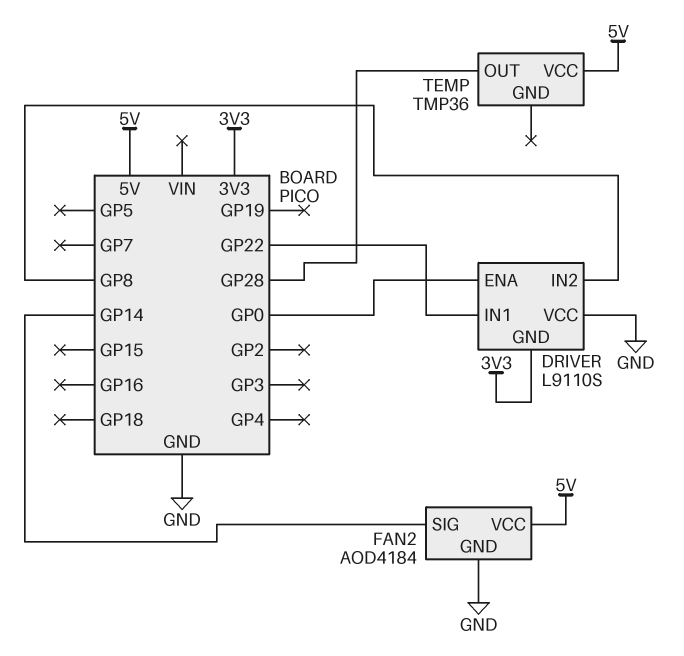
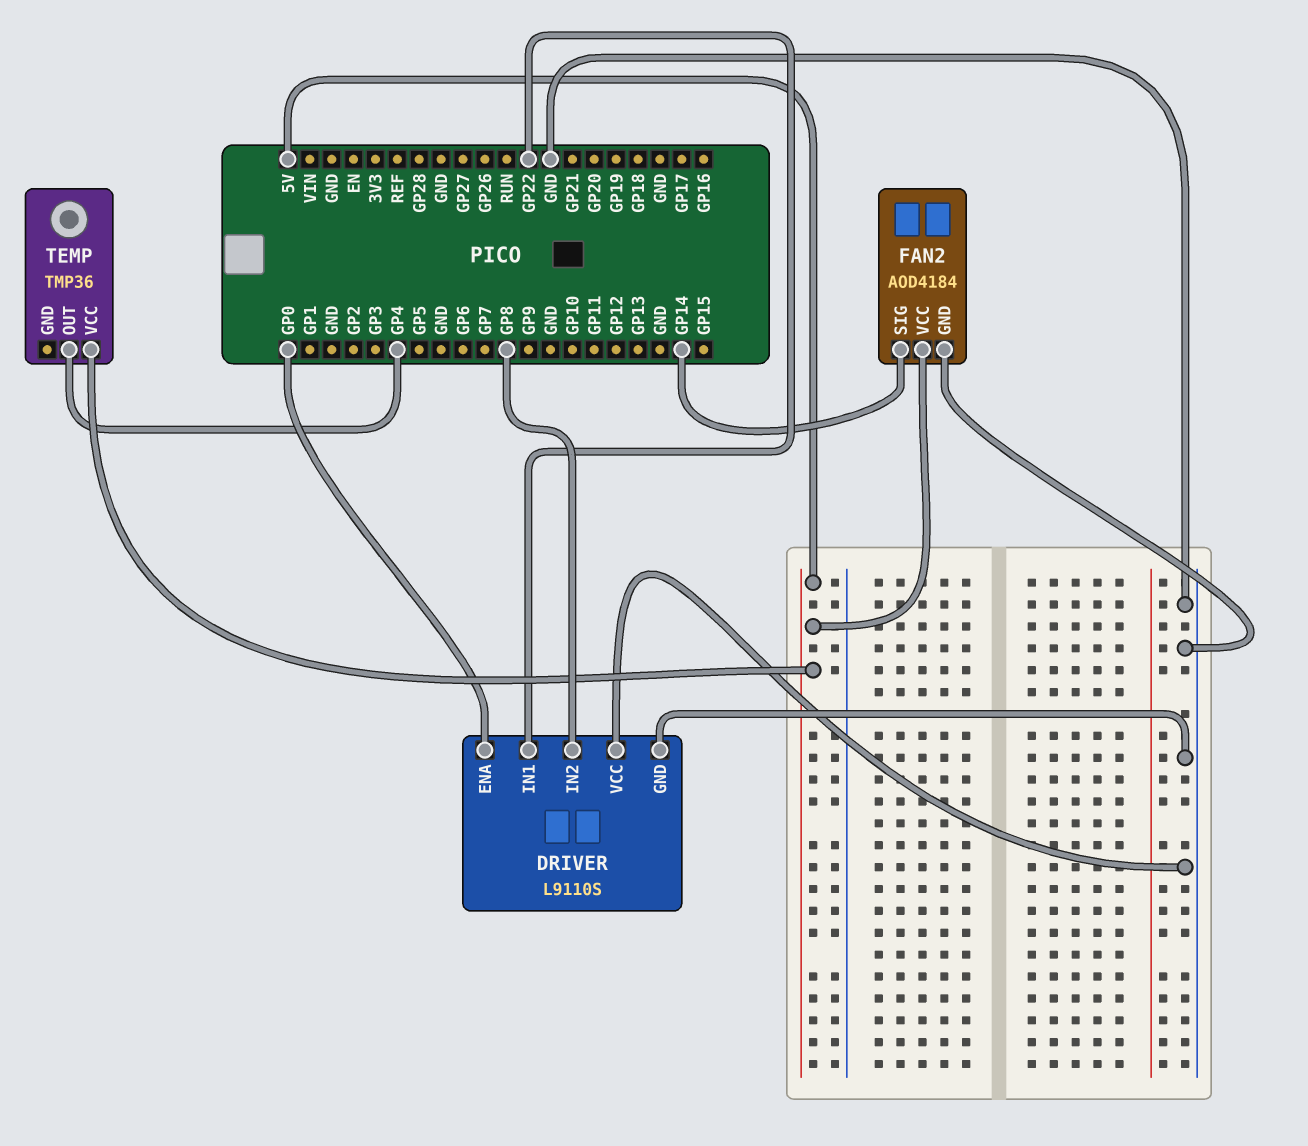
DRIVER pin GND: 3V3 -> GND
TEMP pin OUT: GP28 -> GP4

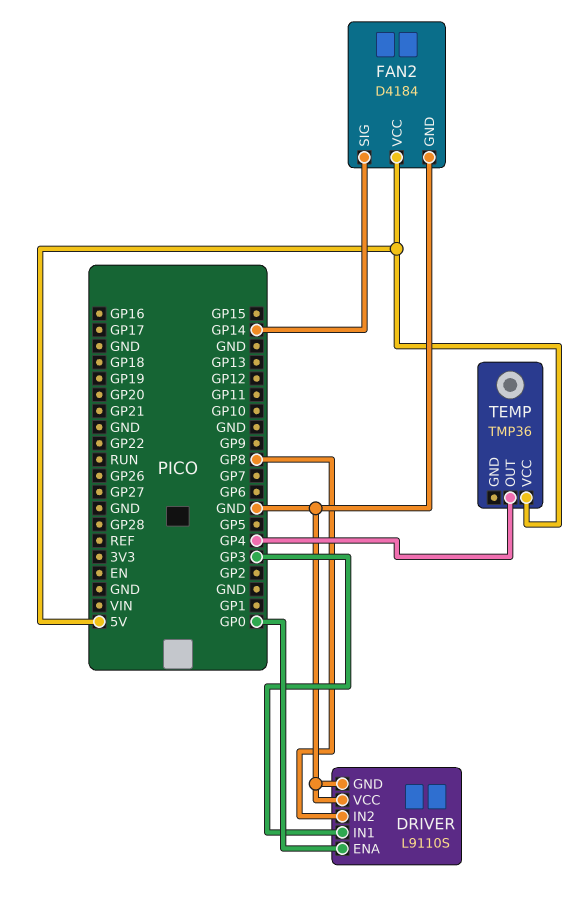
DRIVER pin IN1: GP22 -> GP3
FAN2: AOD4184 -> D4184

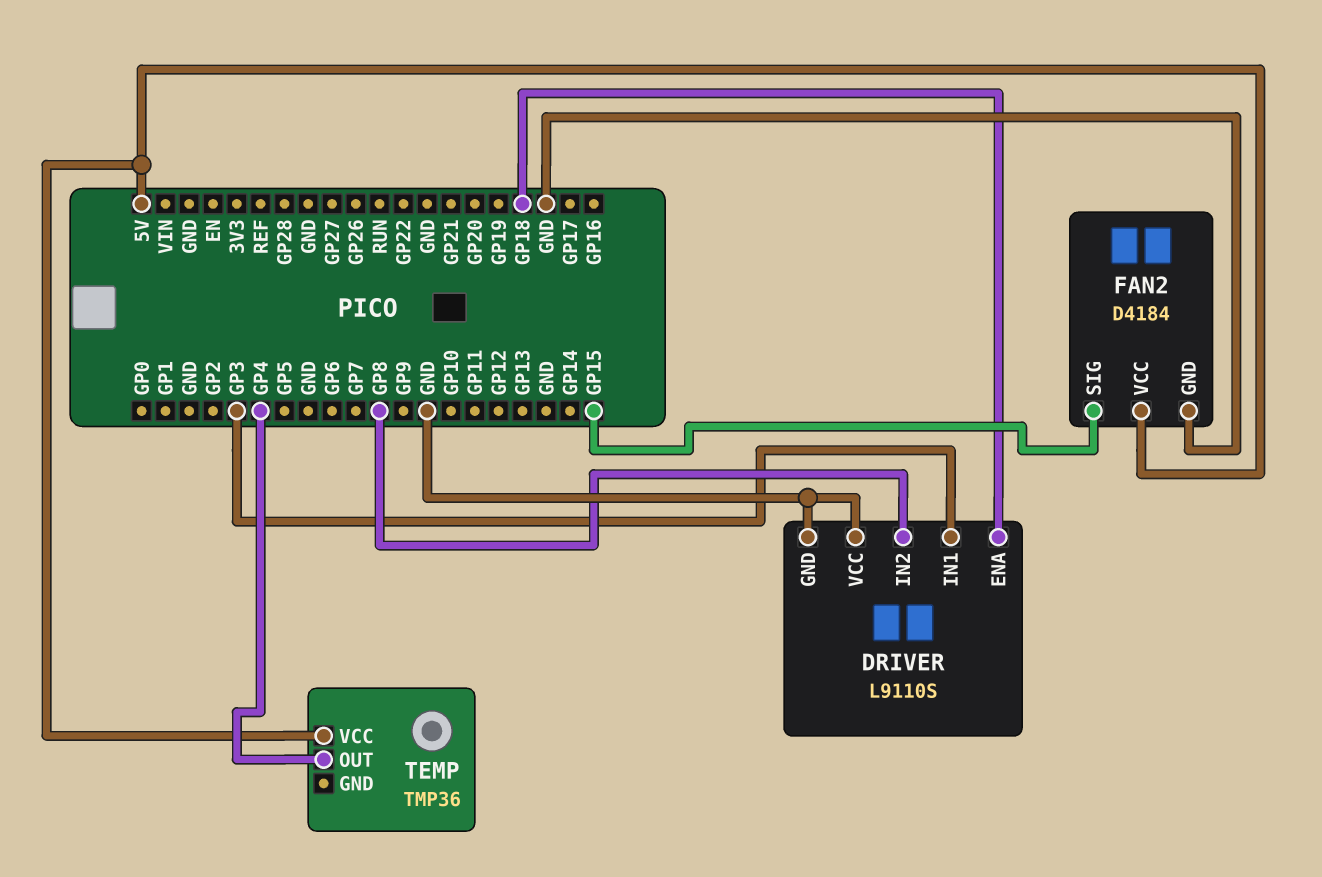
DRIVER pin ENA: GP0 -> GP18
FAN2 pin SIG: GP14 -> GP15

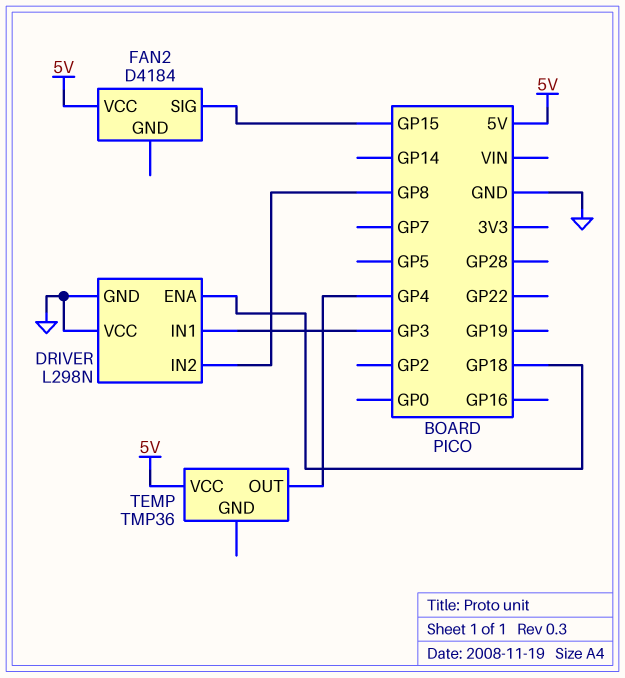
DRIVER: L9110S -> L298N
FAN2 pin GND: GND -> none

